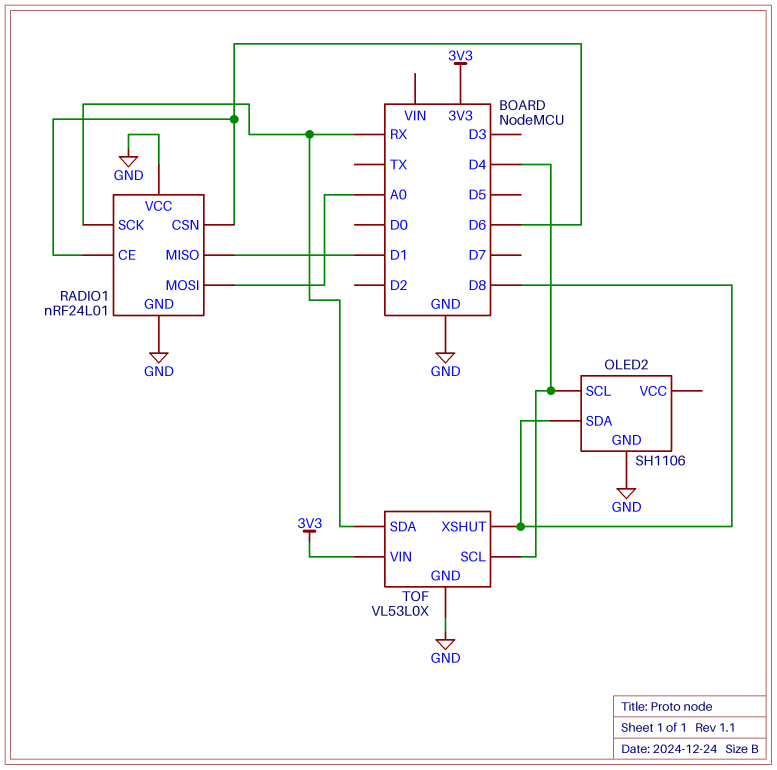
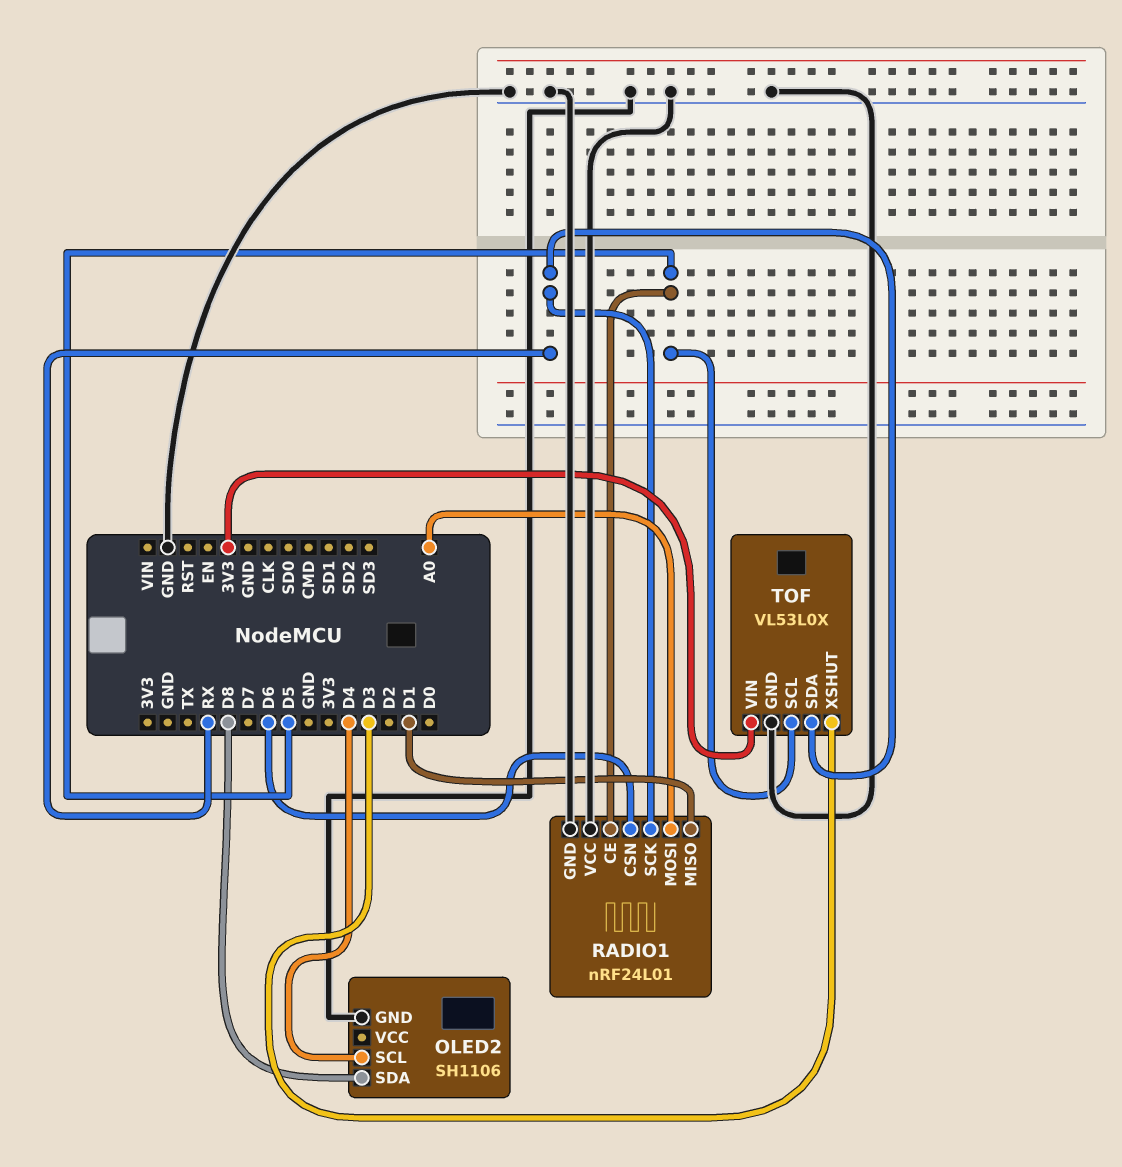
RADIO1 pin CE: D6 -> D5
TOF pin SCL: D4 -> D5
TOF pin XSHUT: D8 -> D3

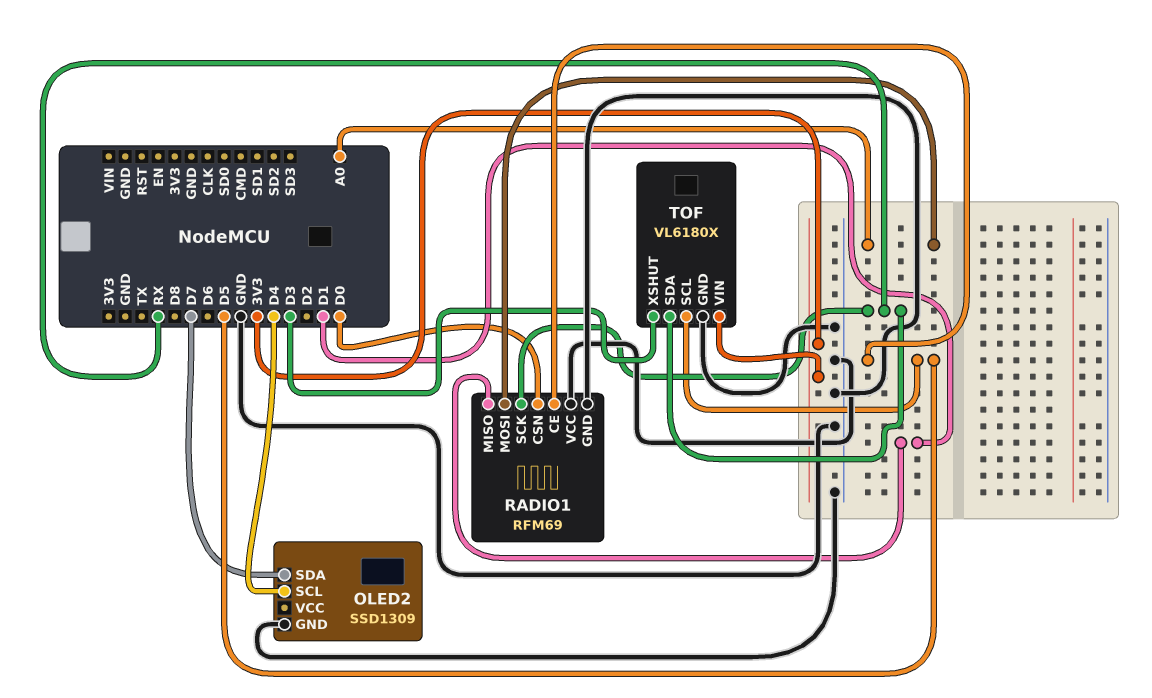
OLED2: SH1106 -> SSD1309
OLED2 pin SDA: D8 -> D7
RADIO1: nRF24L01 -> RFM69
RADIO1 pin CSN: D6 -> D0
TOF: VL53L0X -> VL6180X

